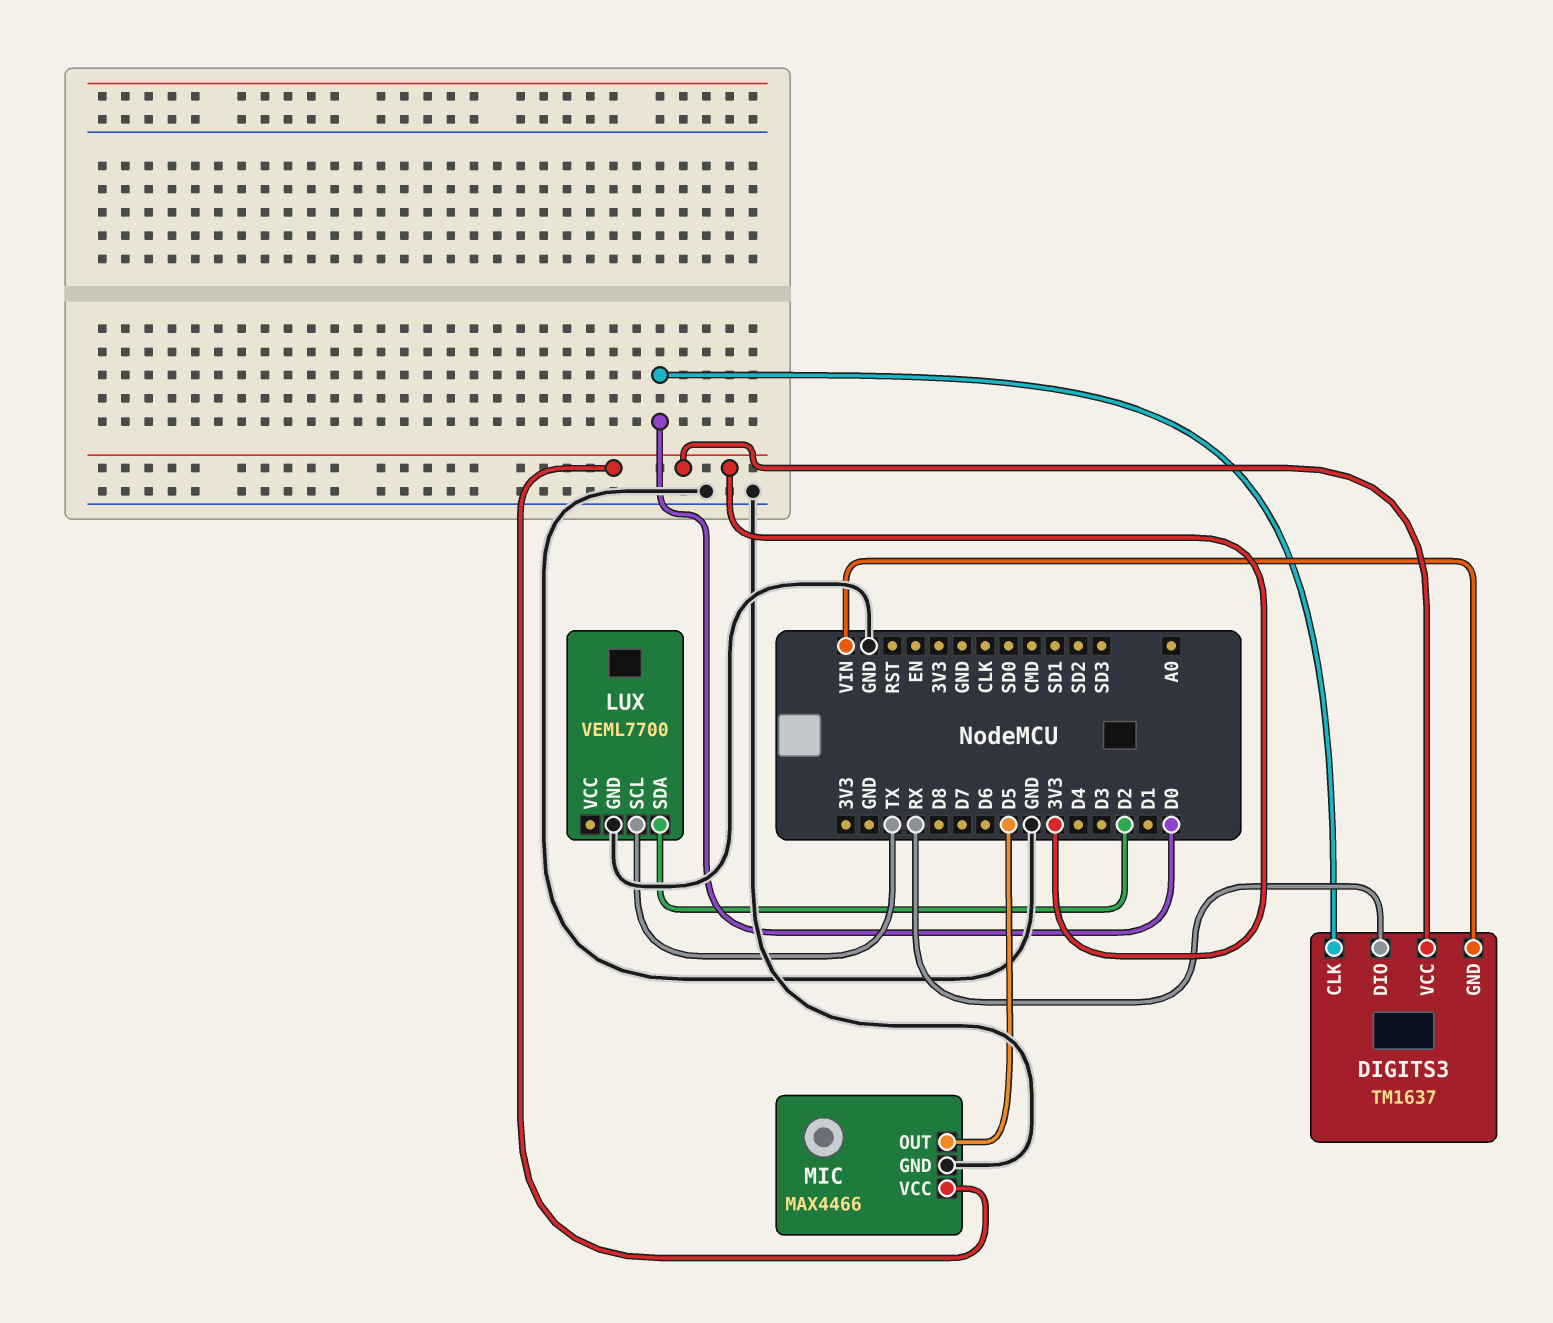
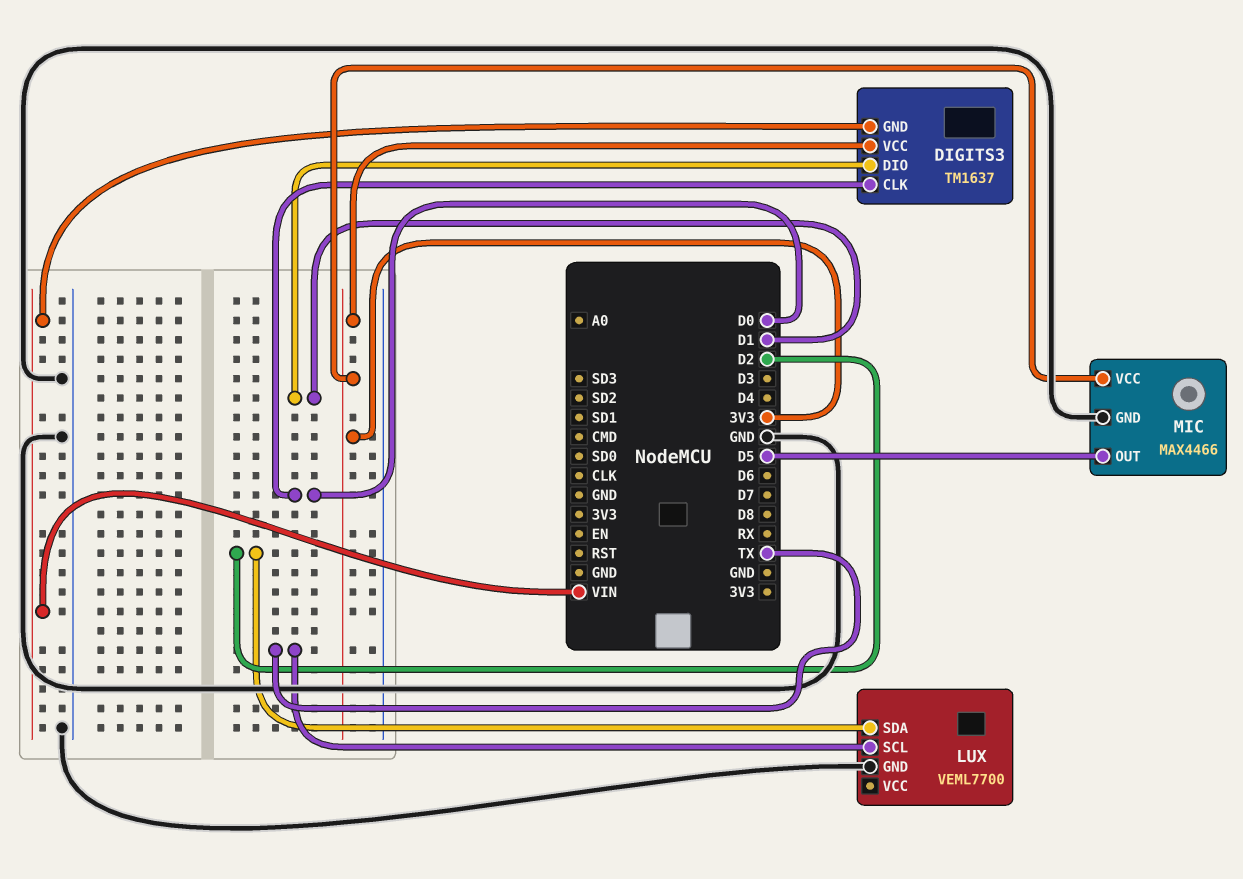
DIGITS3 pin DIO: RX -> D1

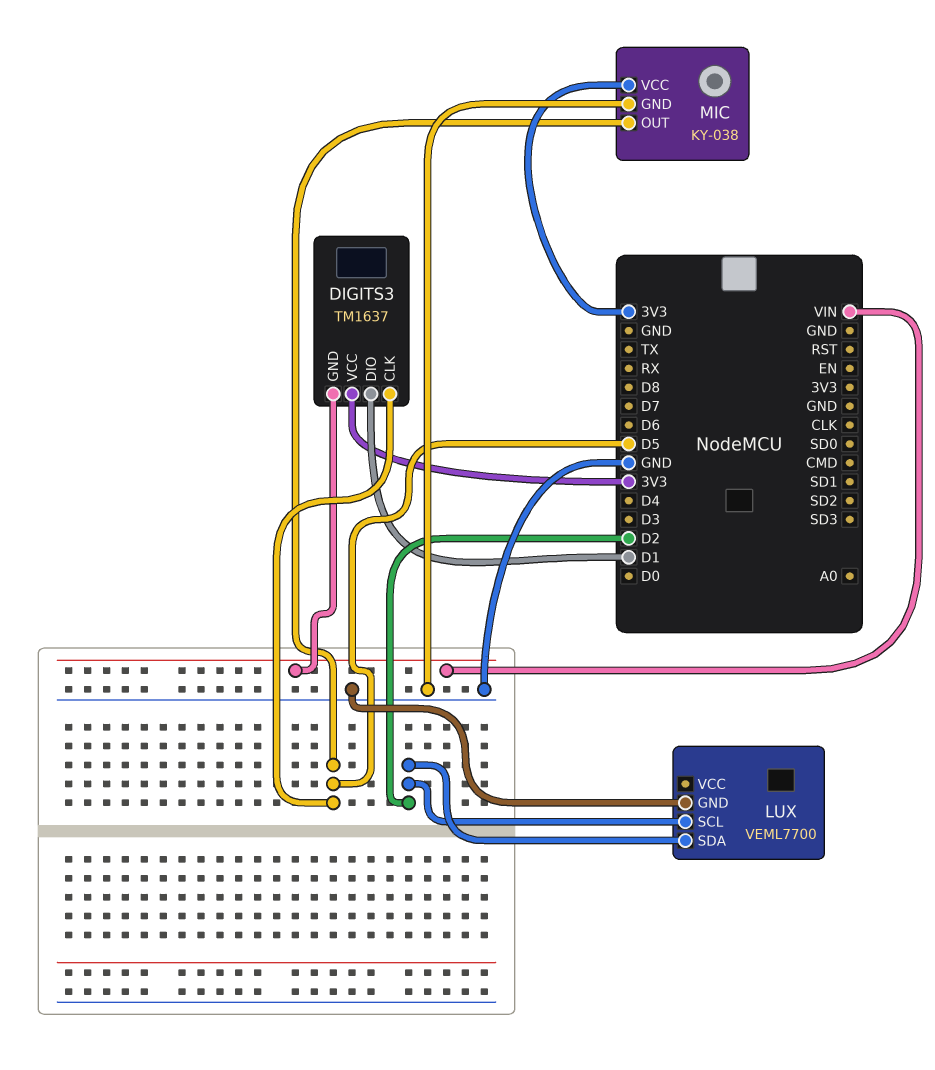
DIGITS3 pin CLK: D0 -> D5
LUX pin SCL: TX -> D2
MIC: MAX4466 -> KY-038

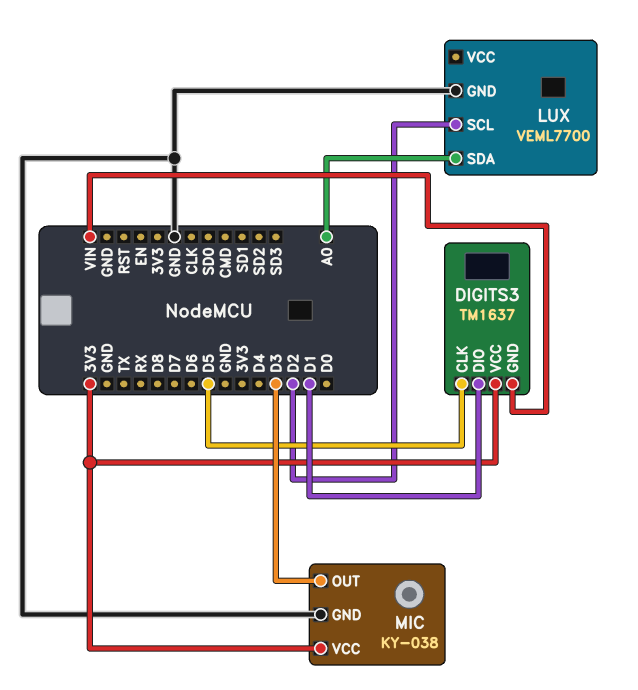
LUX pin SDA: D2 -> A0
MIC pin OUT: D5 -> D3

